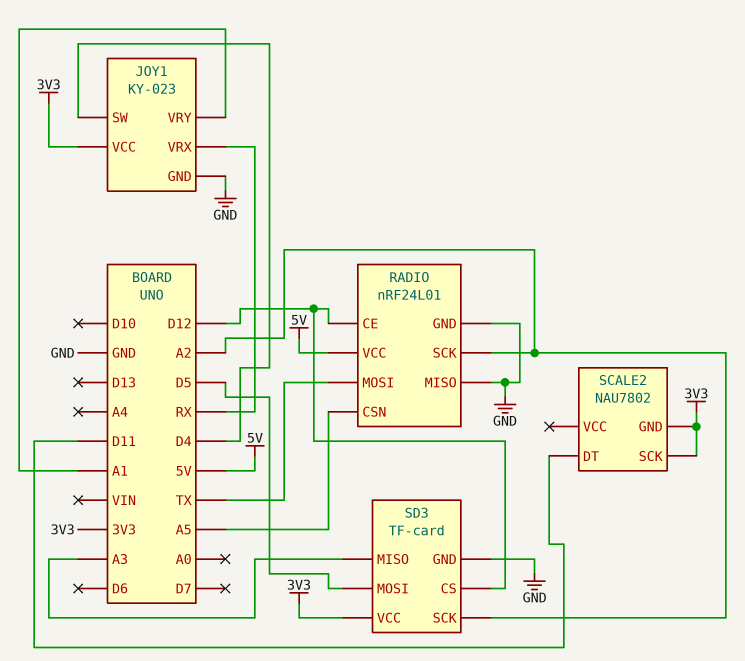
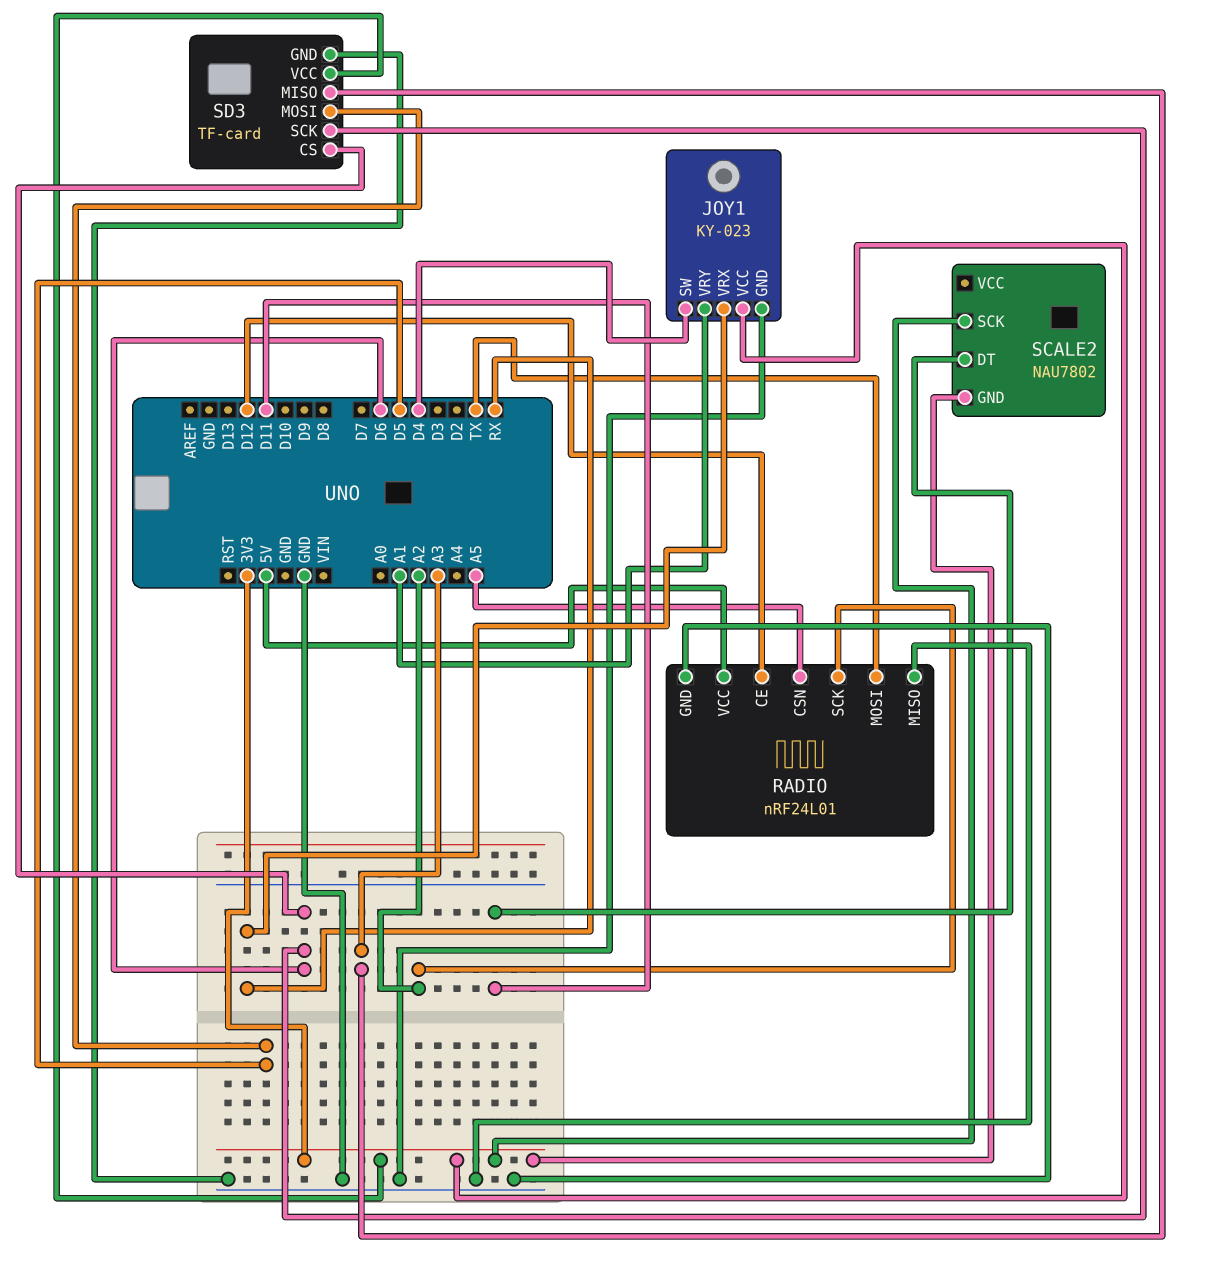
SD3 pin CS: D12 -> D6
SD3 pin SCK: A2 -> D6

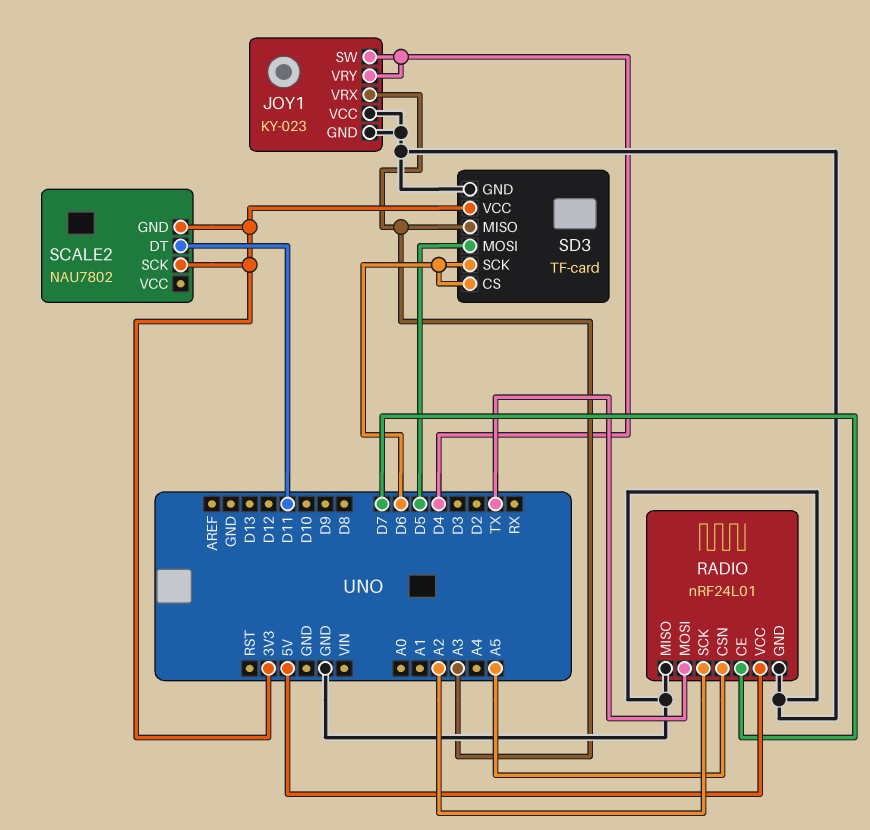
JOY1 pin VCC: 3V3 -> GND
JOY1 pin VRX: RX -> A3
JOY1 pin VRY: A1 -> D4
RADIO pin CE: D12 -> D7

